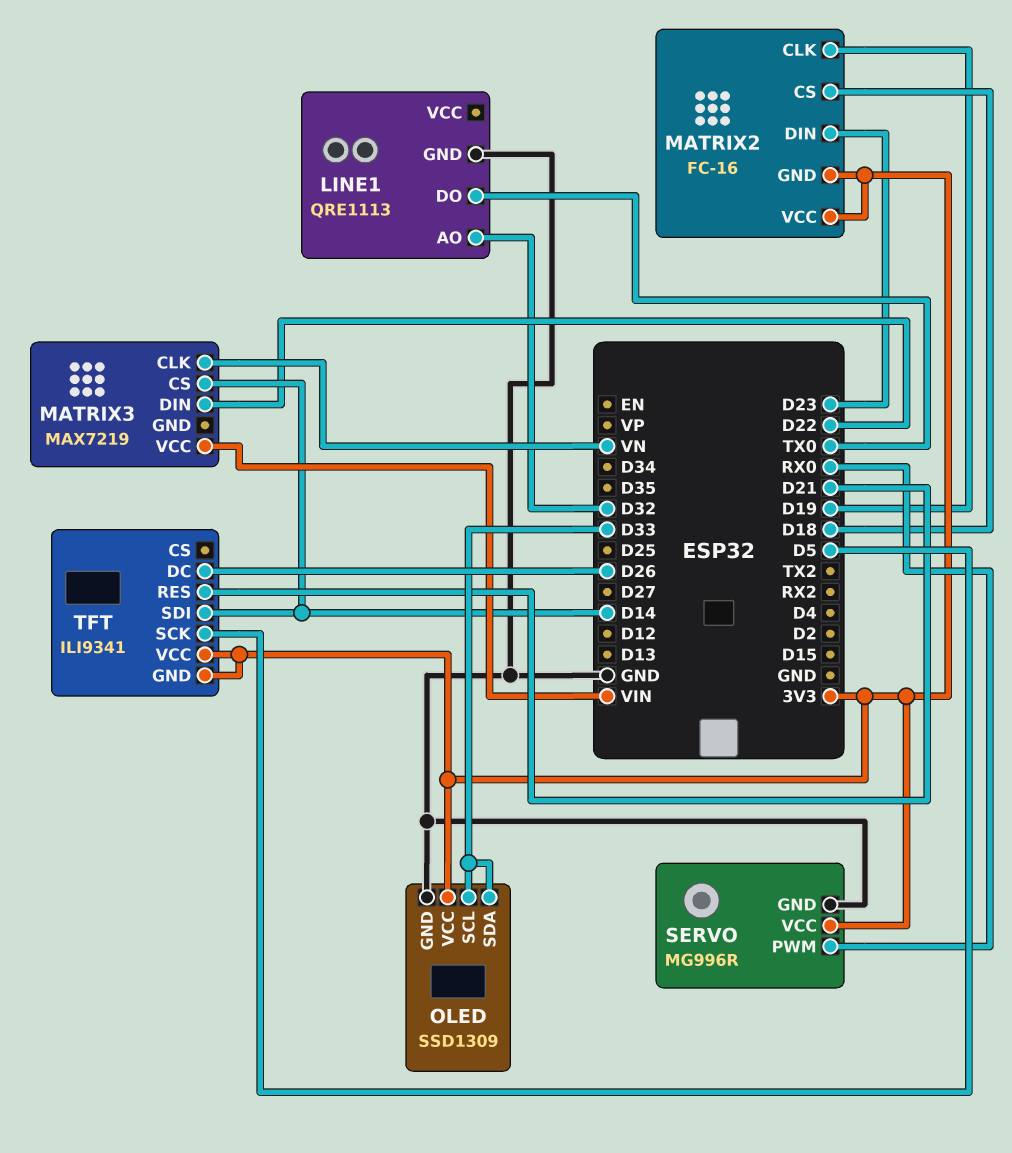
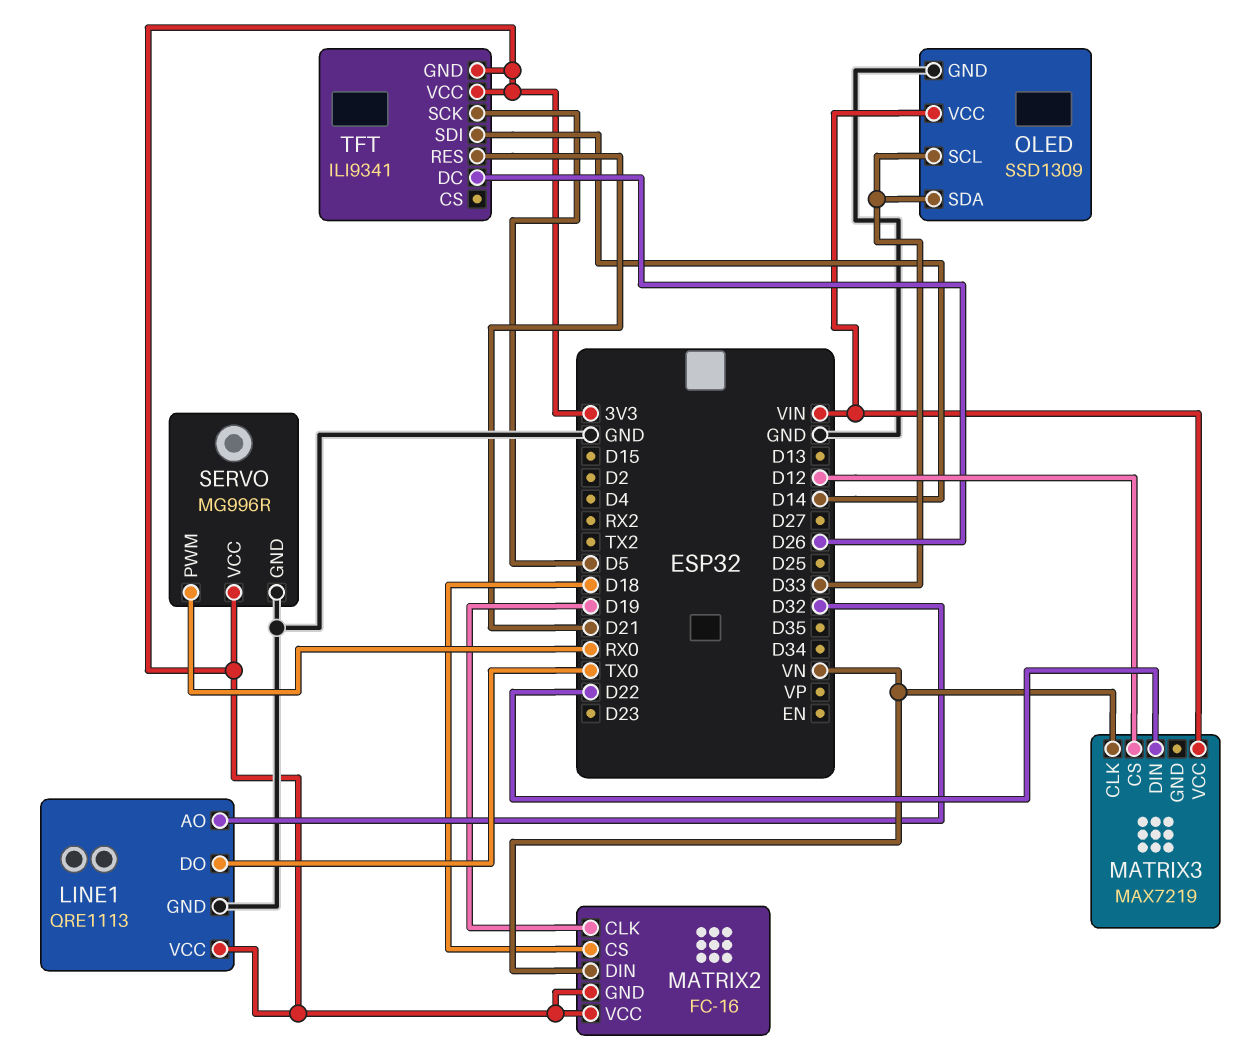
LINE1 pin VCC: none -> 3V3
MATRIX2 pin DIN: D23 -> VN
MATRIX3 pin CS: D14 -> D12
OLED pin VCC: 3V3 -> VIN

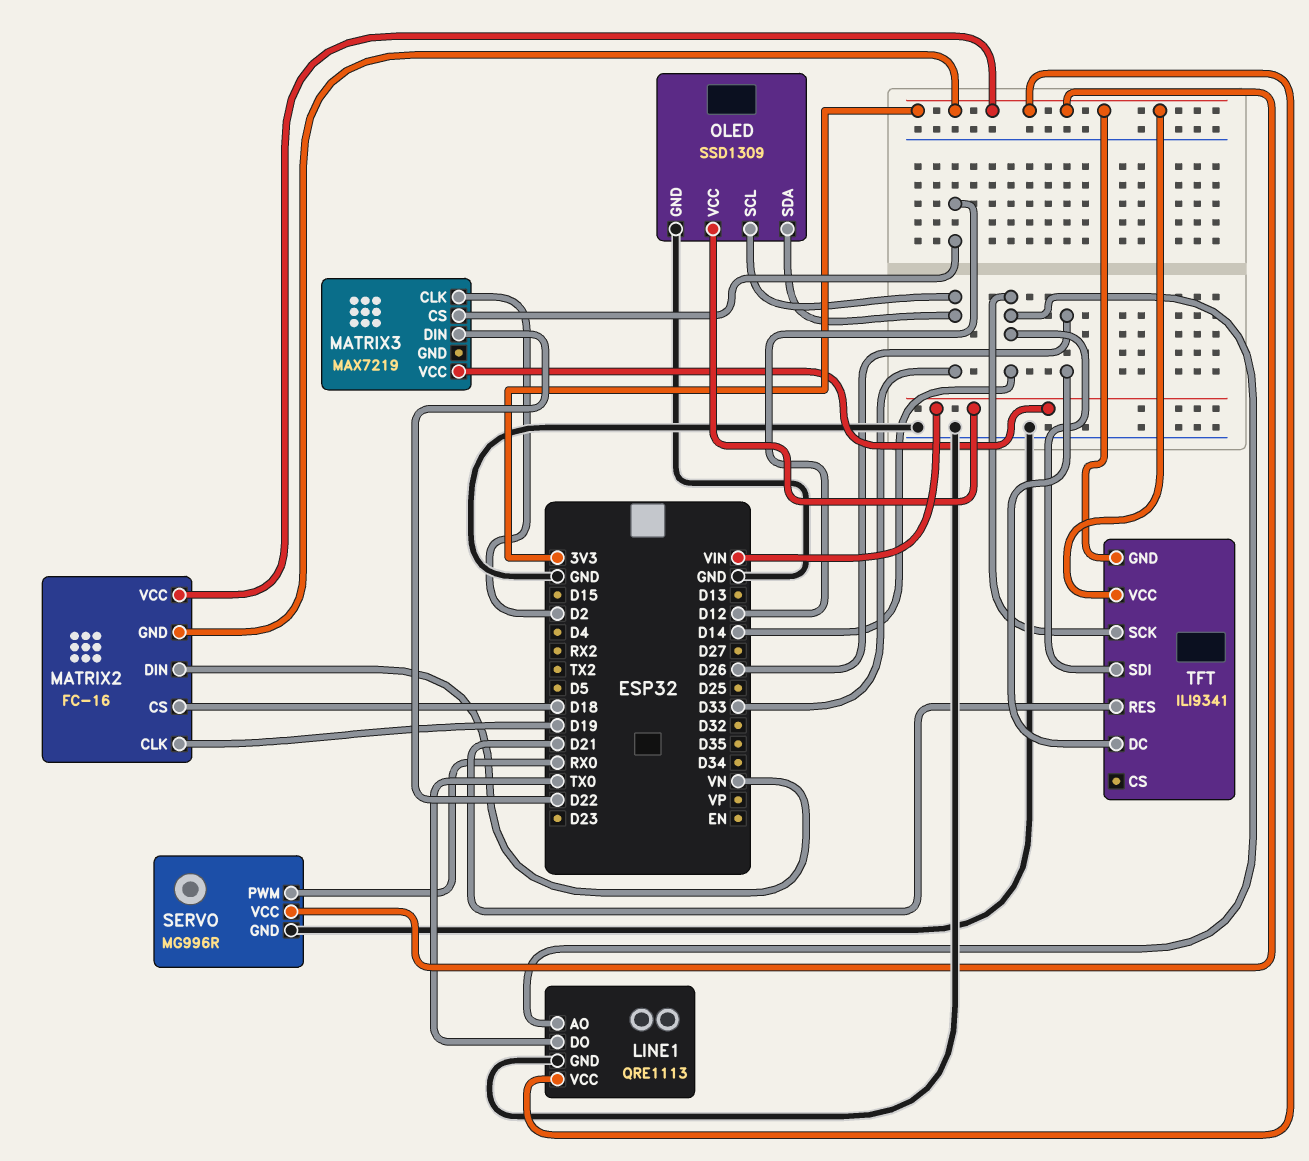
LINE1 pin AO: D32 -> D14
MATRIX3 pin CLK: VN -> D2
TFT pin SCK: D5 -> D14

